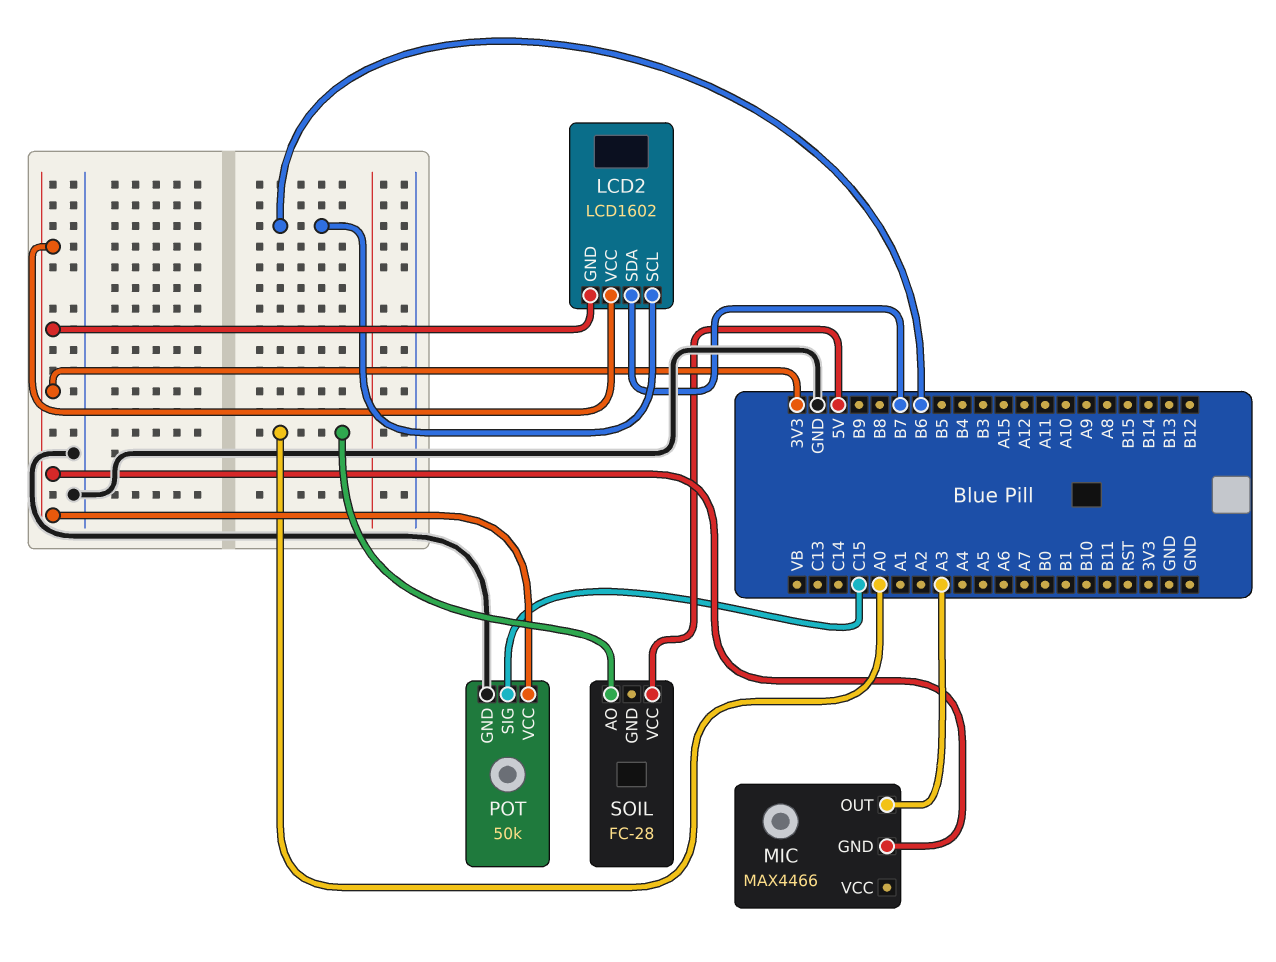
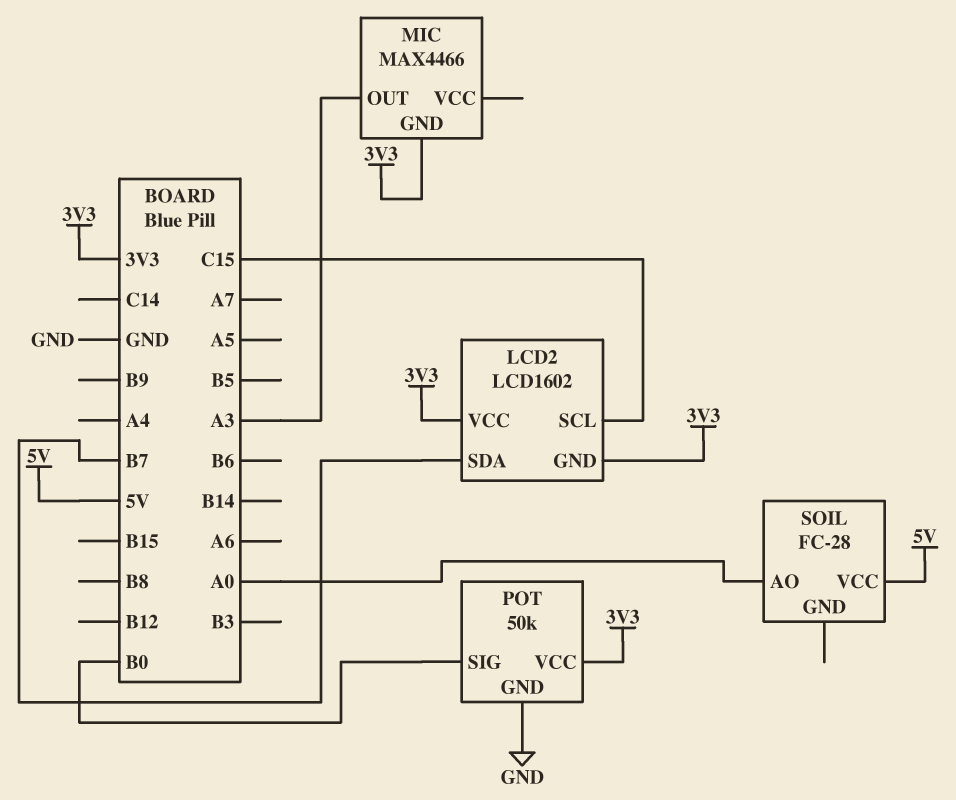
LCD2 pin SCL: B6 -> C15
POT pin SIG: C15 -> B0

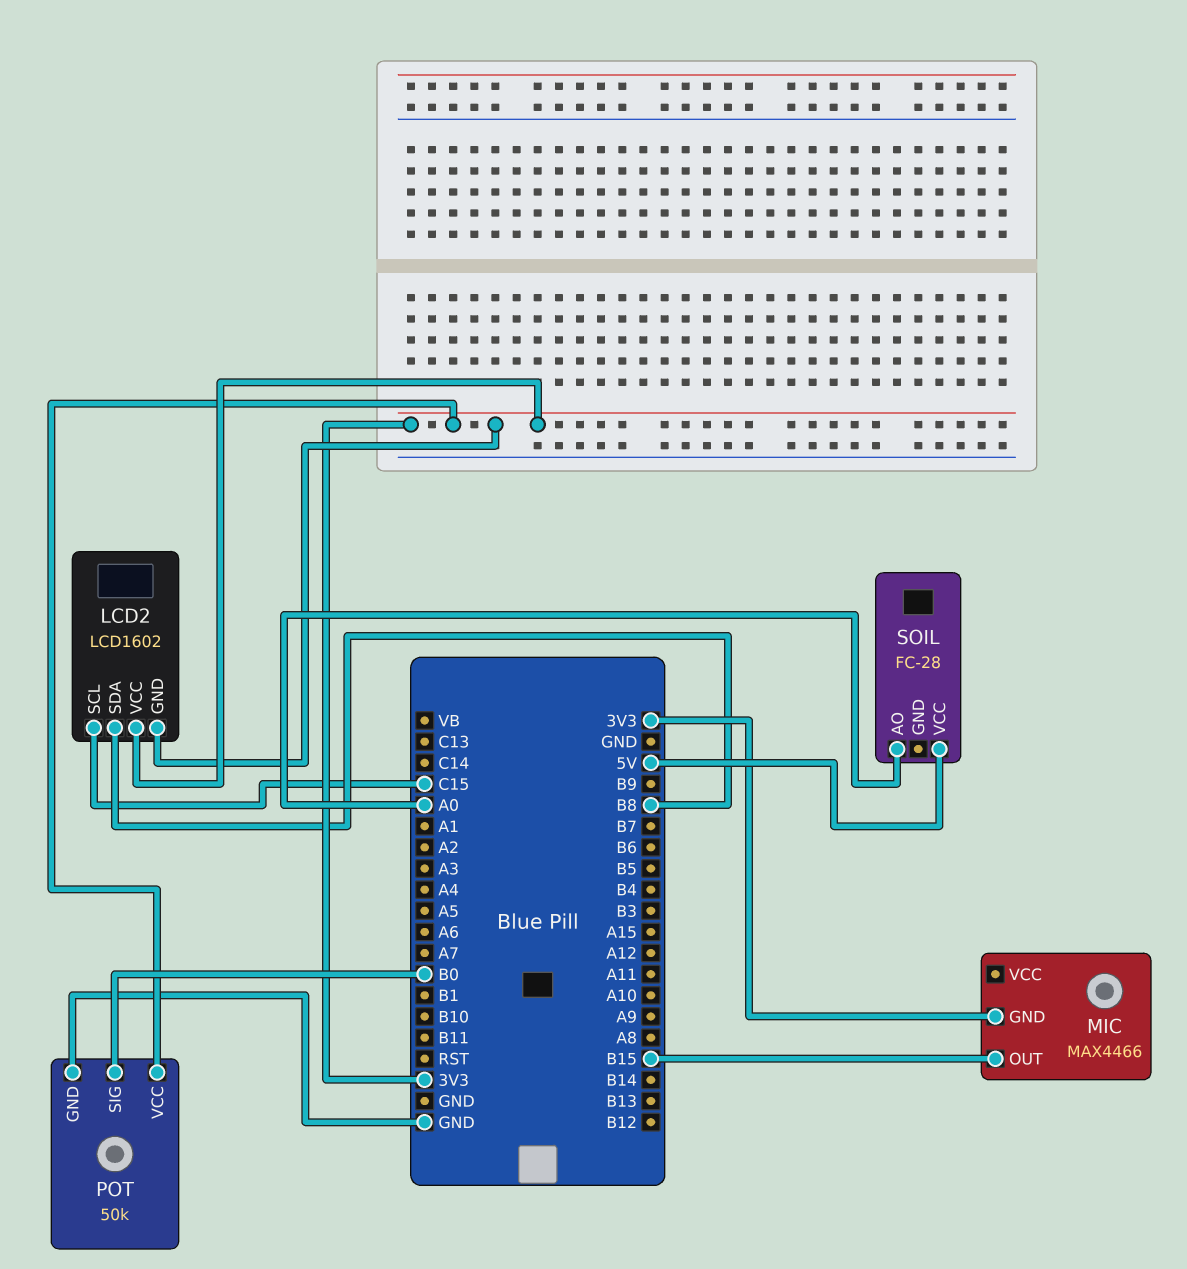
LCD2 pin SDA: B7 -> B8
MIC pin OUT: A3 -> B15

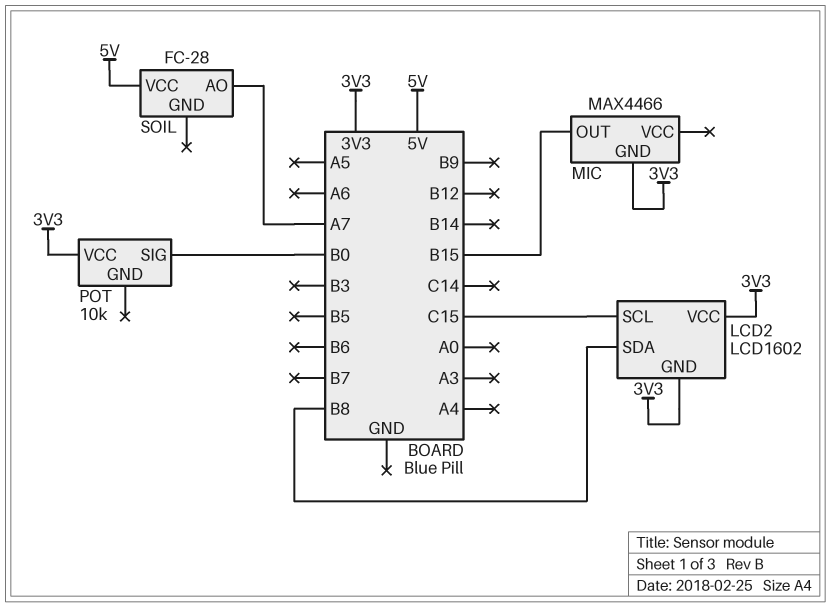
POT: 50k -> 10k
POT pin GND: GND -> none
SOIL pin AO: A0 -> A7

